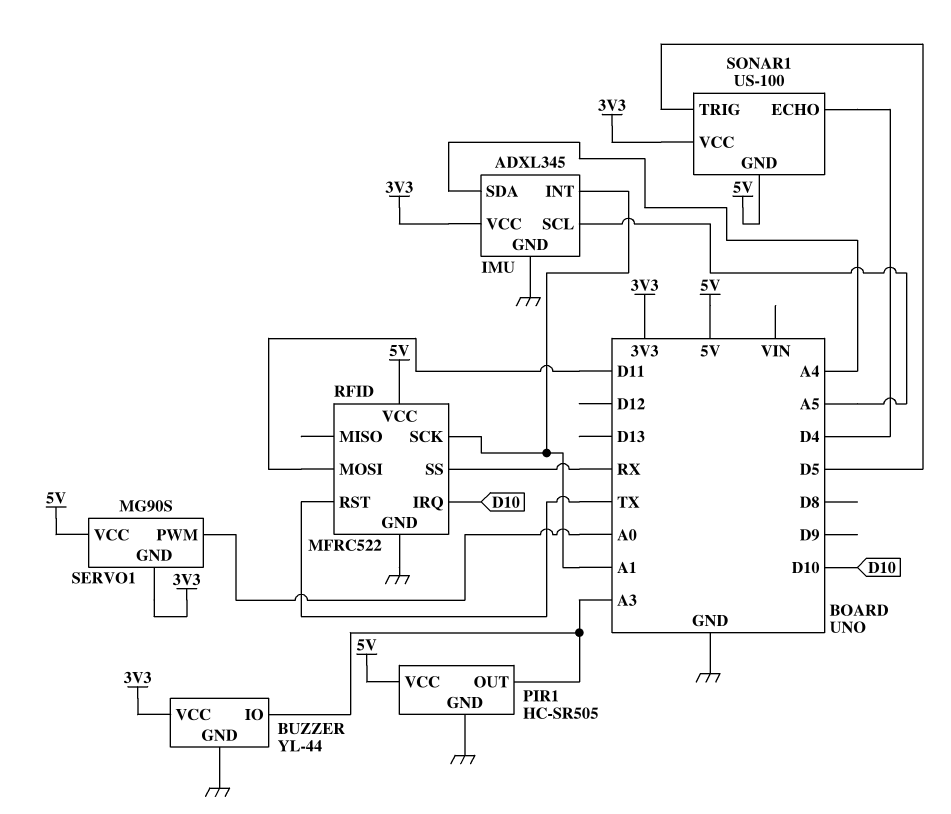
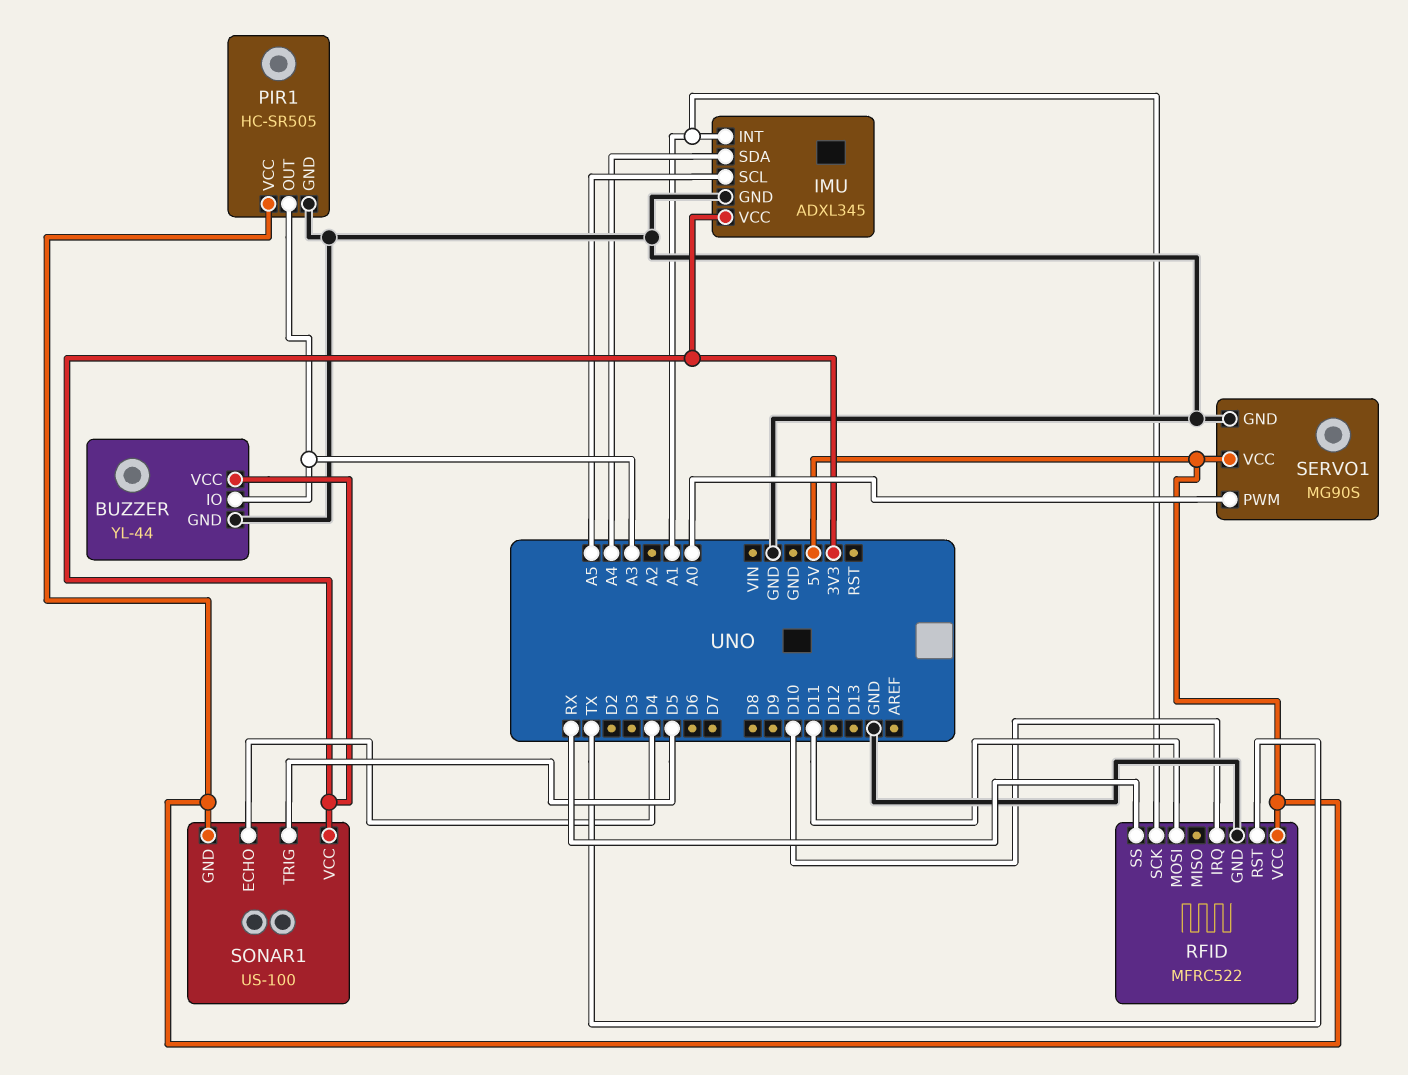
SERVO1 pin GND: 3V3 -> GND

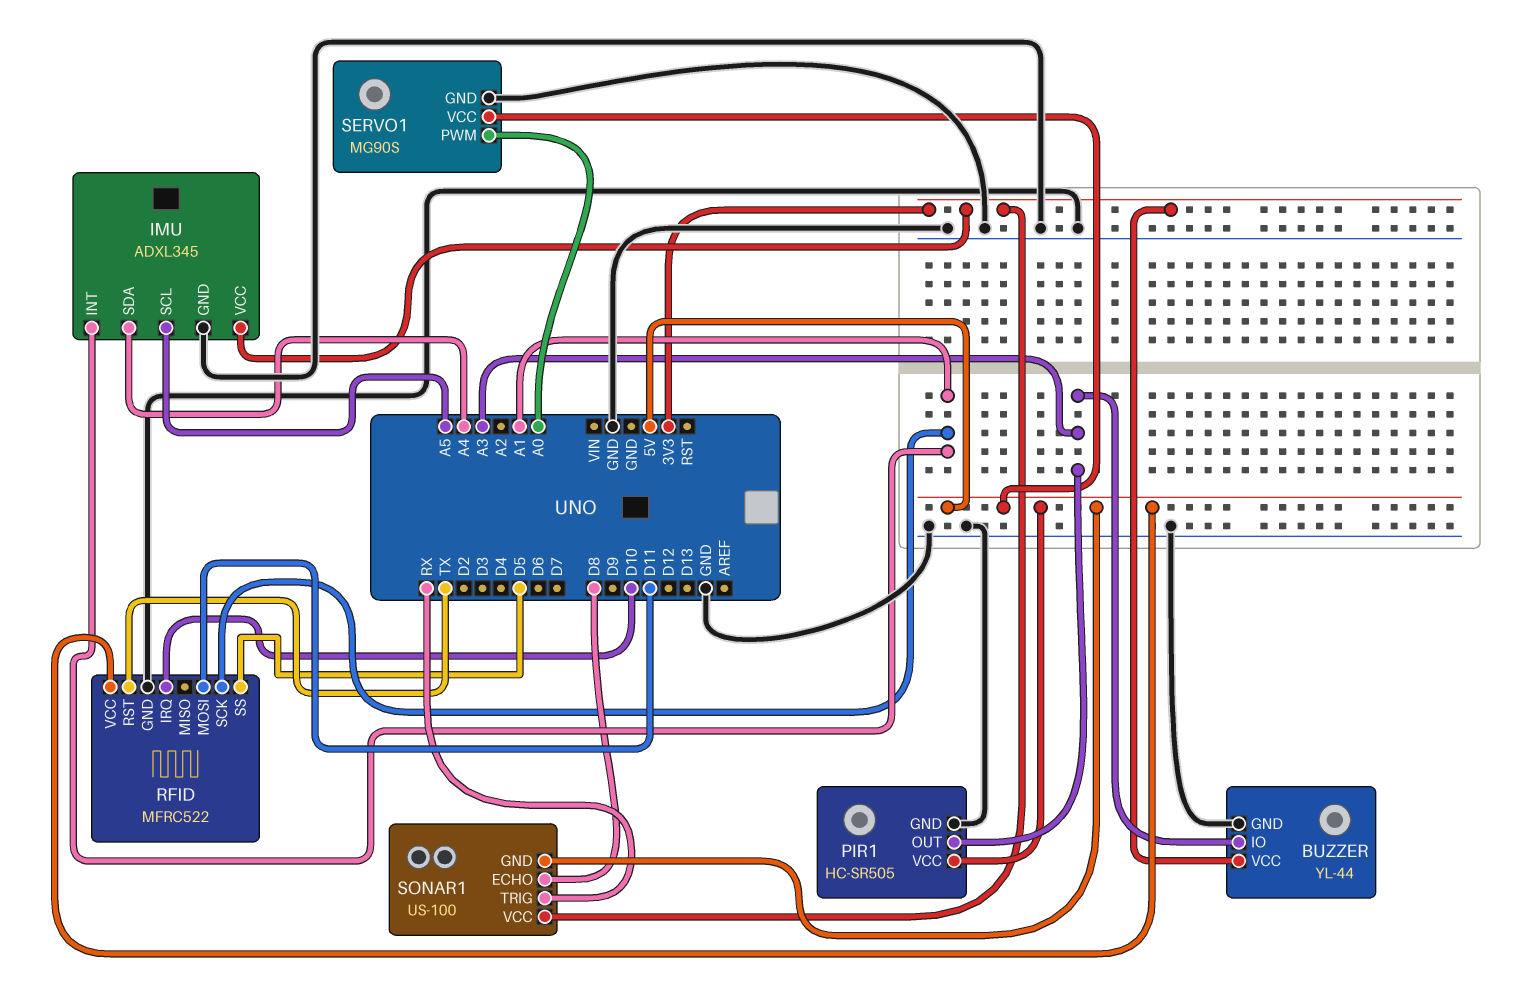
RFID pin SS: RX -> D5
SONAR1 pin ECHO: D4 -> D8
SONAR1 pin TRIG: D5 -> RX

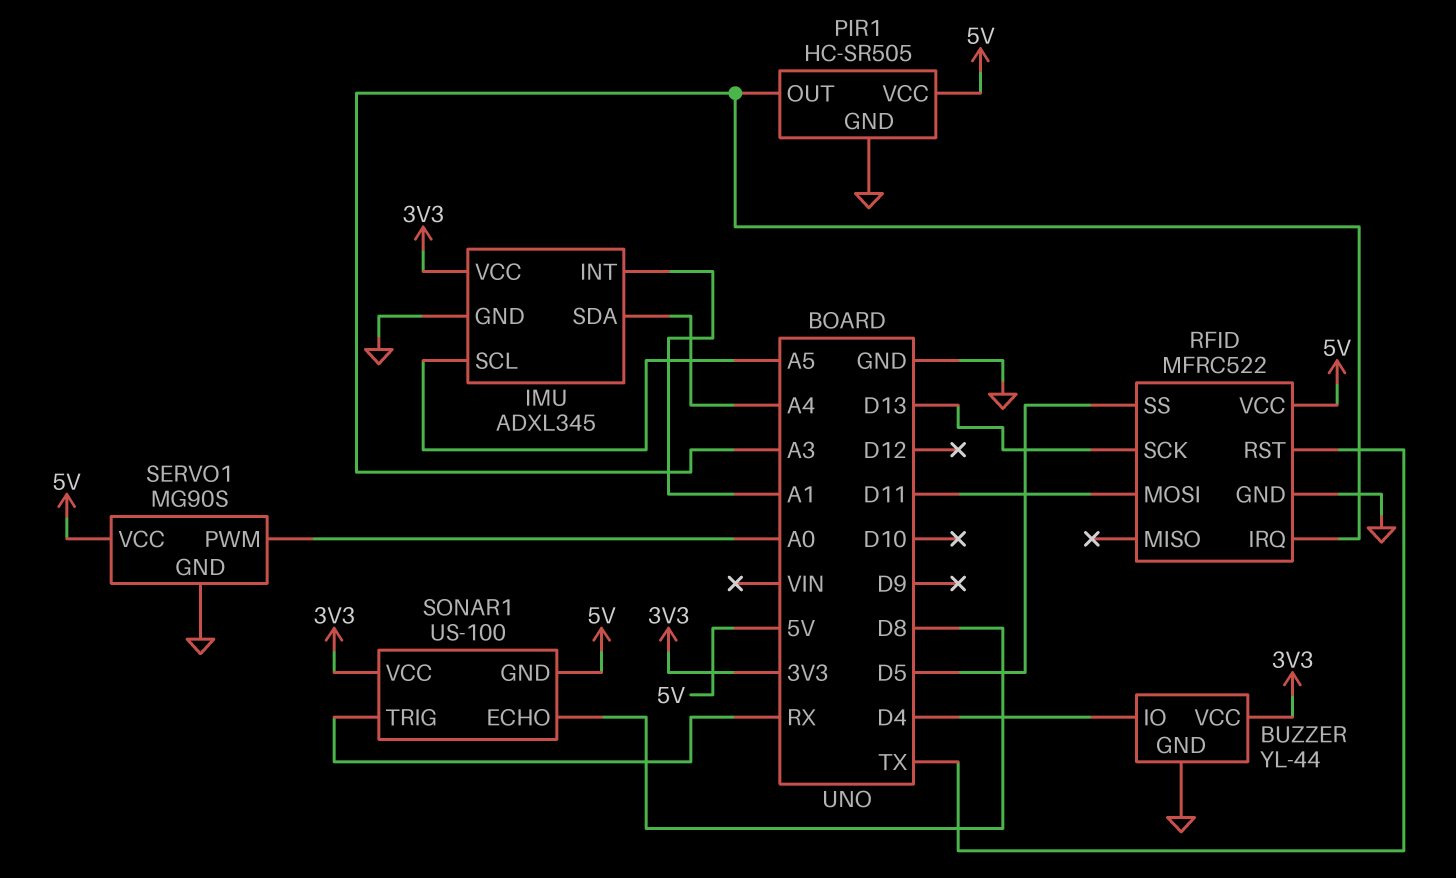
BUZZER pin IO: A3 -> D4
RFID pin IRQ: D10 -> A3
RFID pin SCK: A1 -> D13

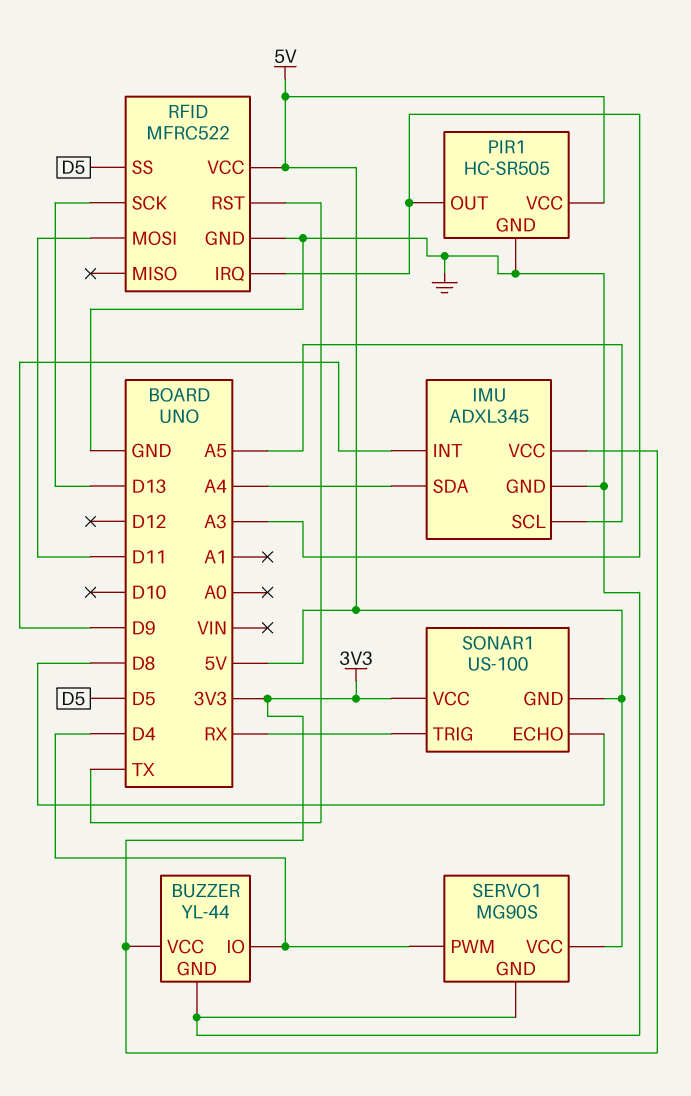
IMU pin INT: A1 -> D9
SERVO1 pin PWM: A0 -> D4

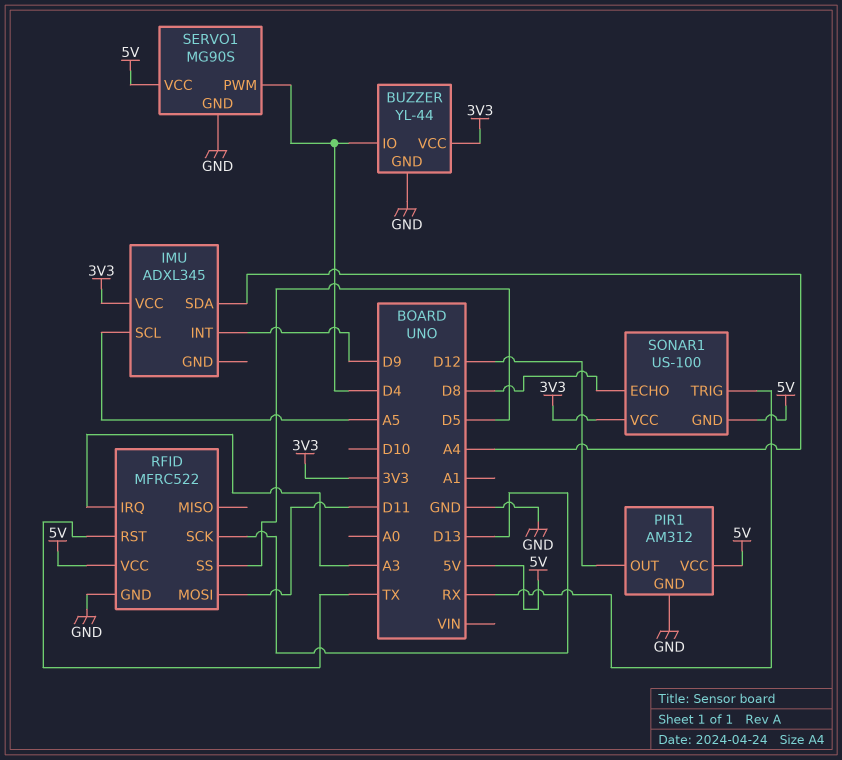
IMU pin GND: GND -> none
PIR1: HC-SR505 -> AM312
PIR1 pin OUT: A3 -> D12

